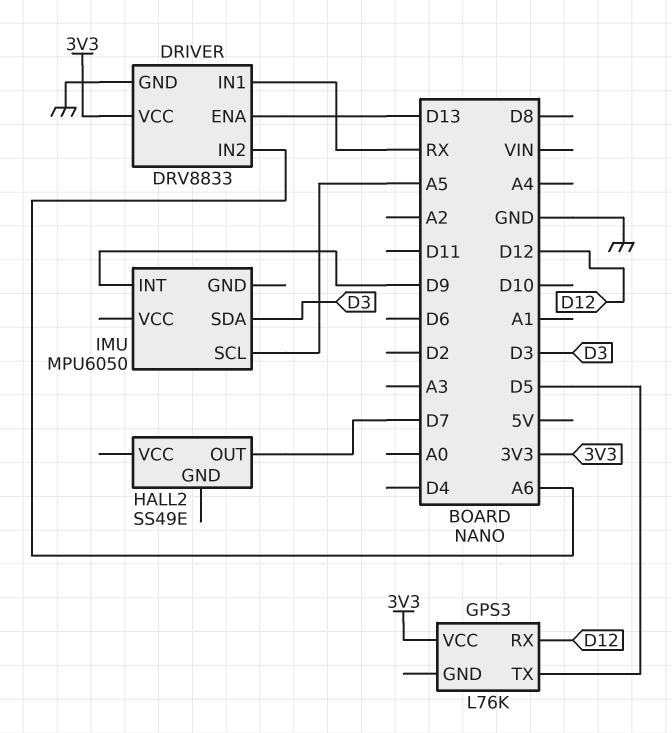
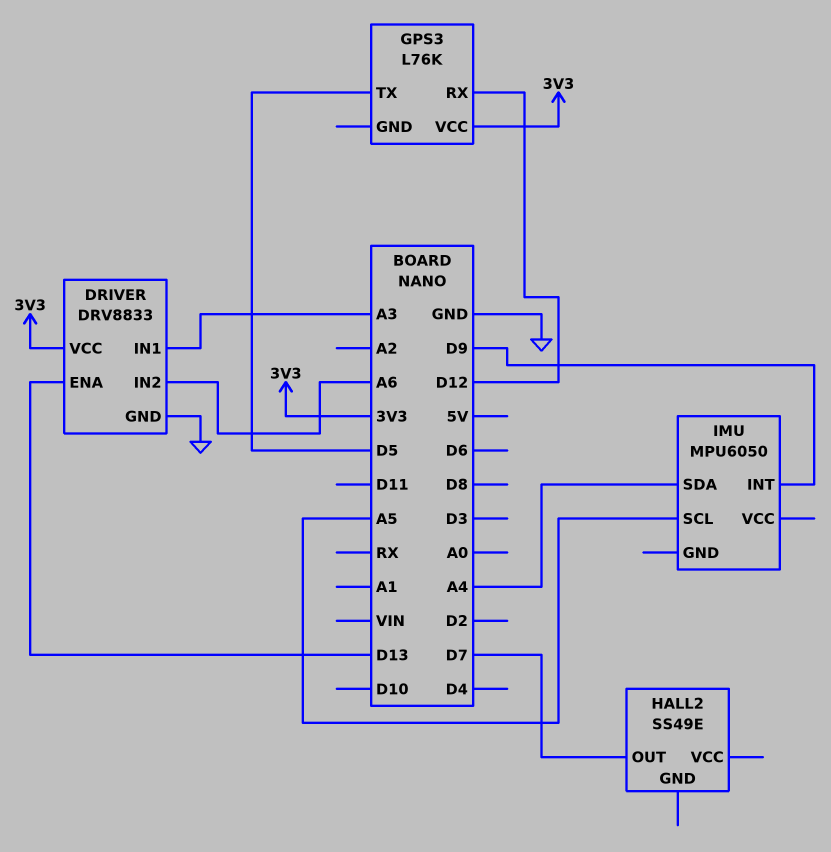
DRIVER pin IN1: RX -> A3
IMU pin SDA: D3 -> A4

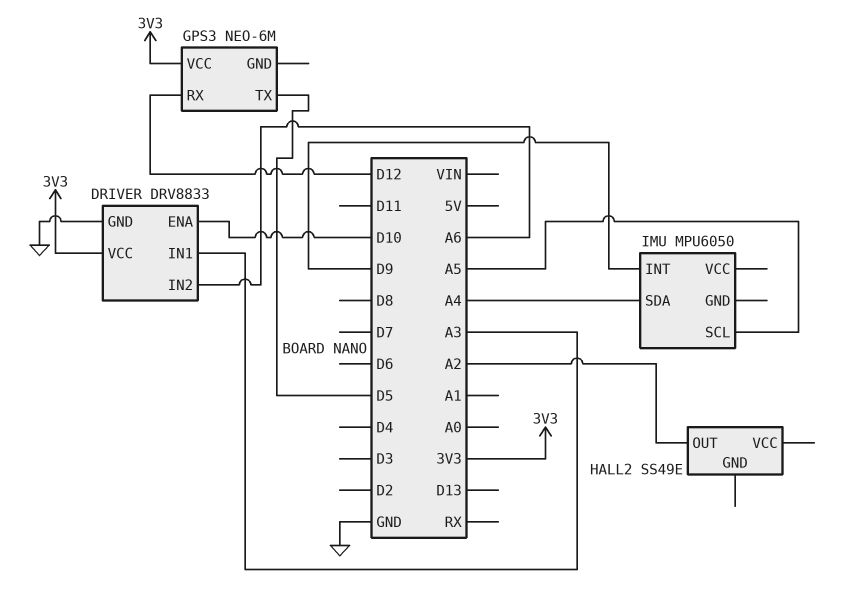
DRIVER pin ENA: D13 -> D10
GPS3: L76K -> NEO-6M
HALL2 pin OUT: D7 -> A2

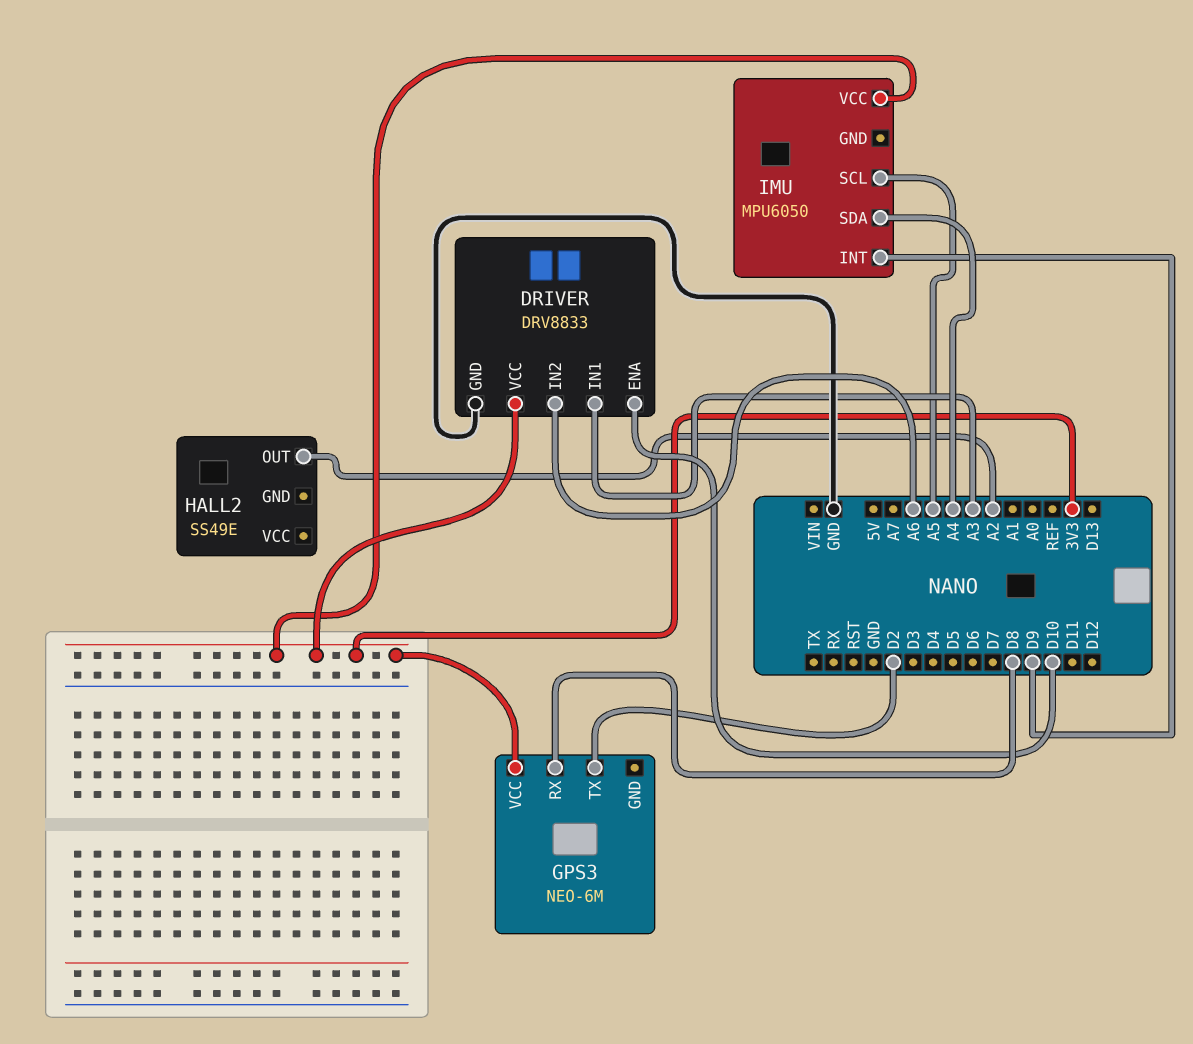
GPS3 pin RX: D12 -> D8
GPS3 pin TX: D5 -> D2
IMU pin VCC: none -> 3V3

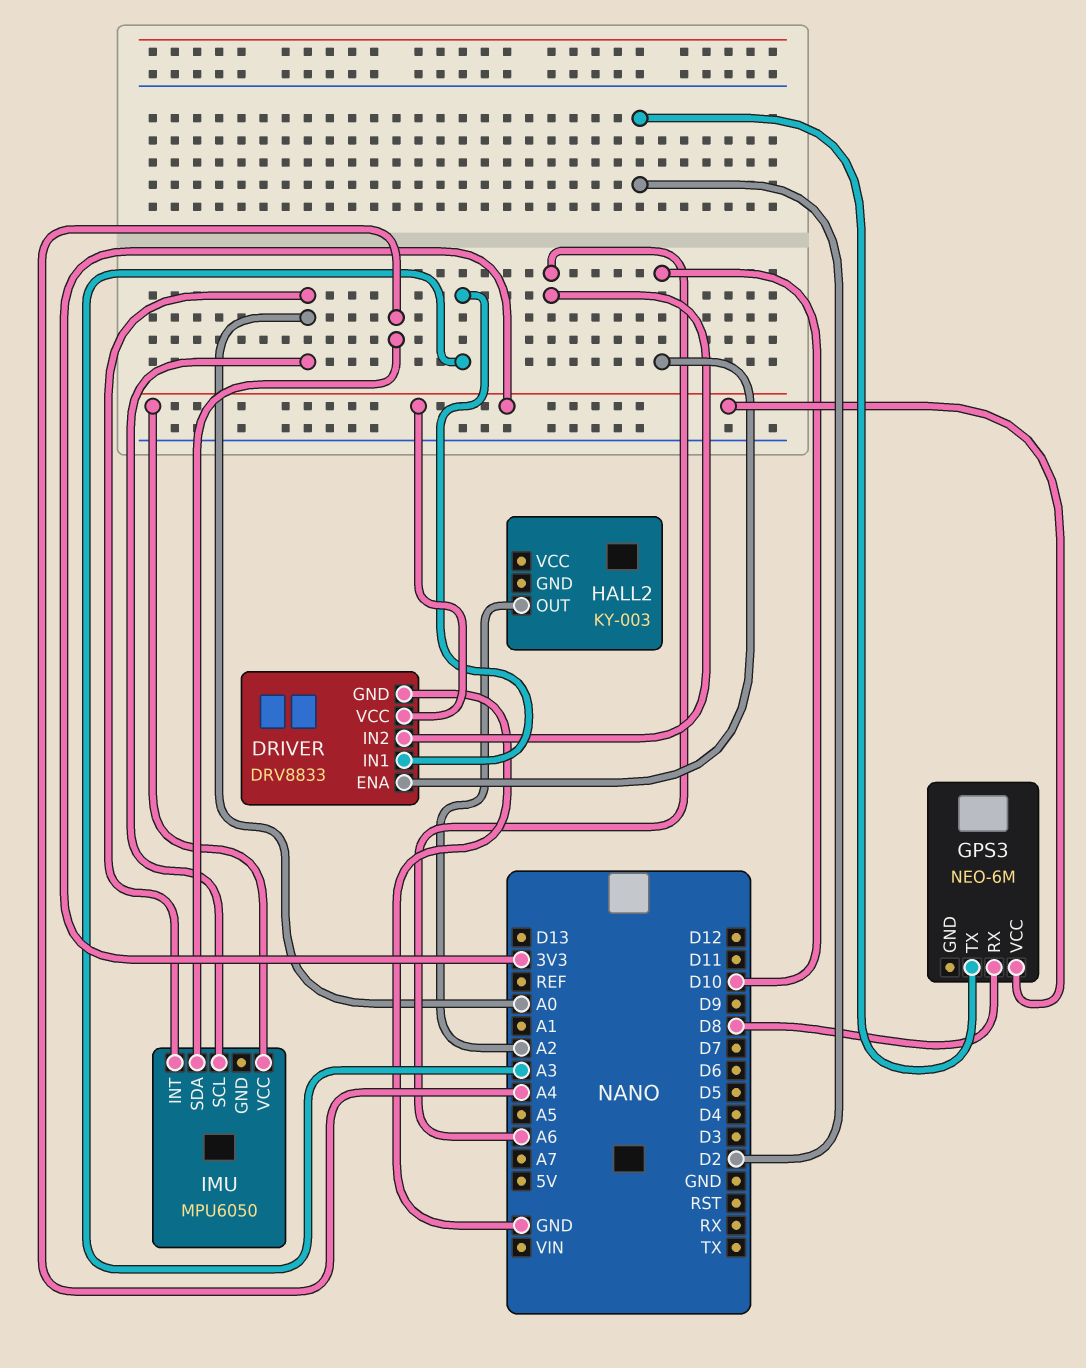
HALL2: SS49E -> KY-003
IMU pin INT: D9 -> A0
IMU pin SCL: A5 -> A0

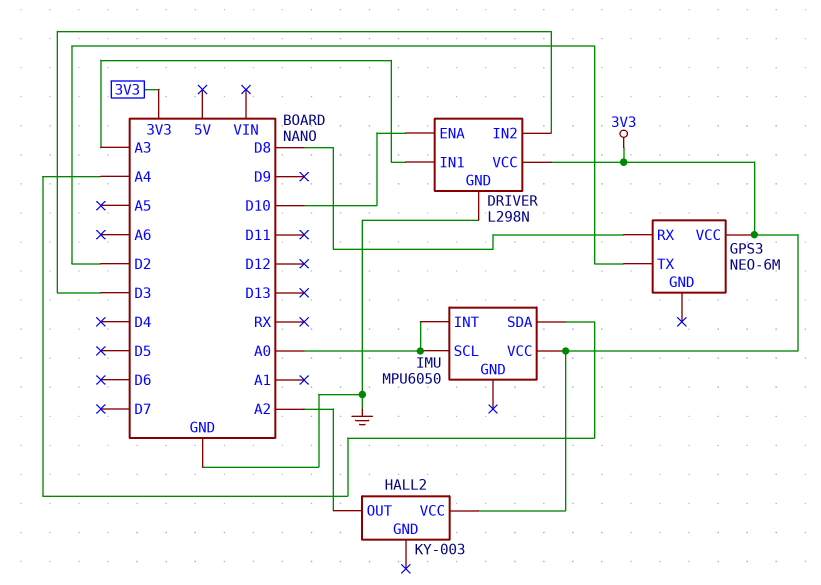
DRIVER: DRV8833 -> L298N
DRIVER pin IN2: A6 -> D3
HALL2 pin VCC: none -> 3V3

